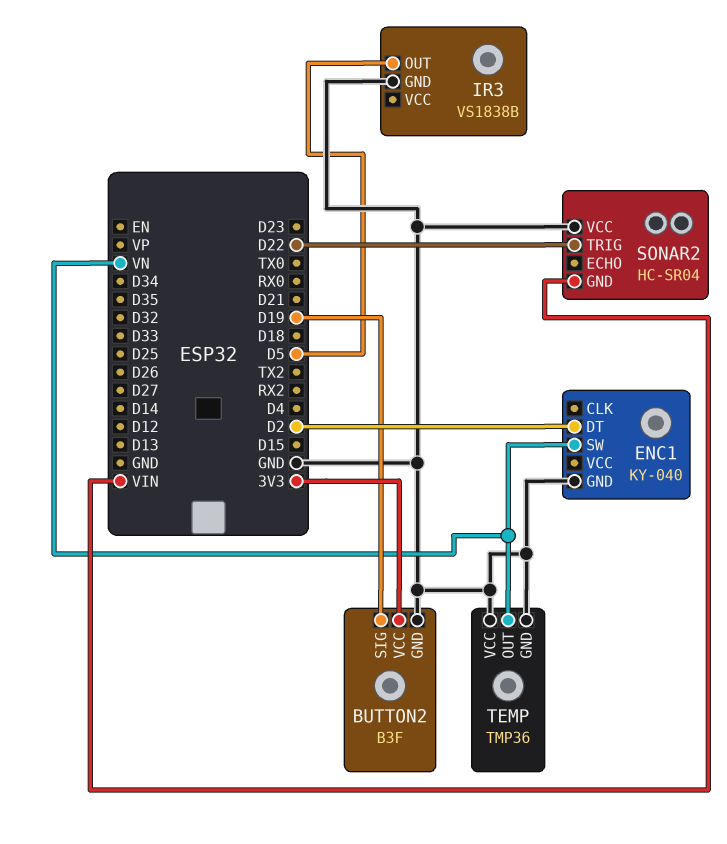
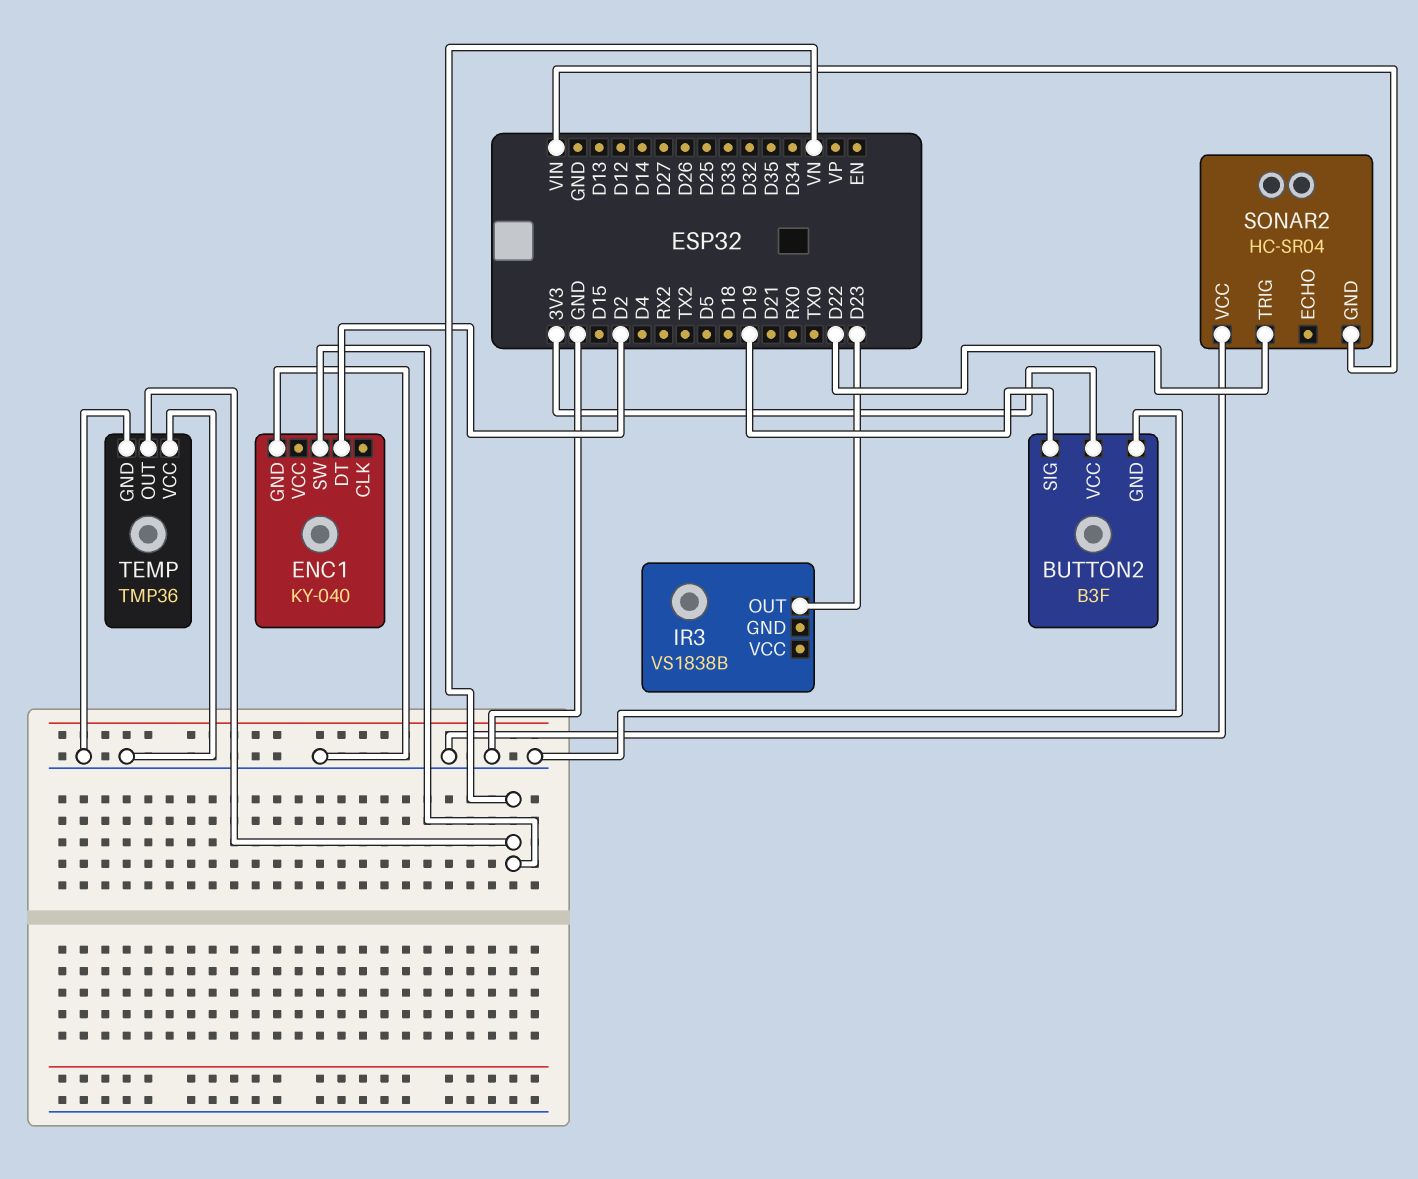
IR3 pin GND: GND -> none
IR3 pin OUT: D5 -> D23

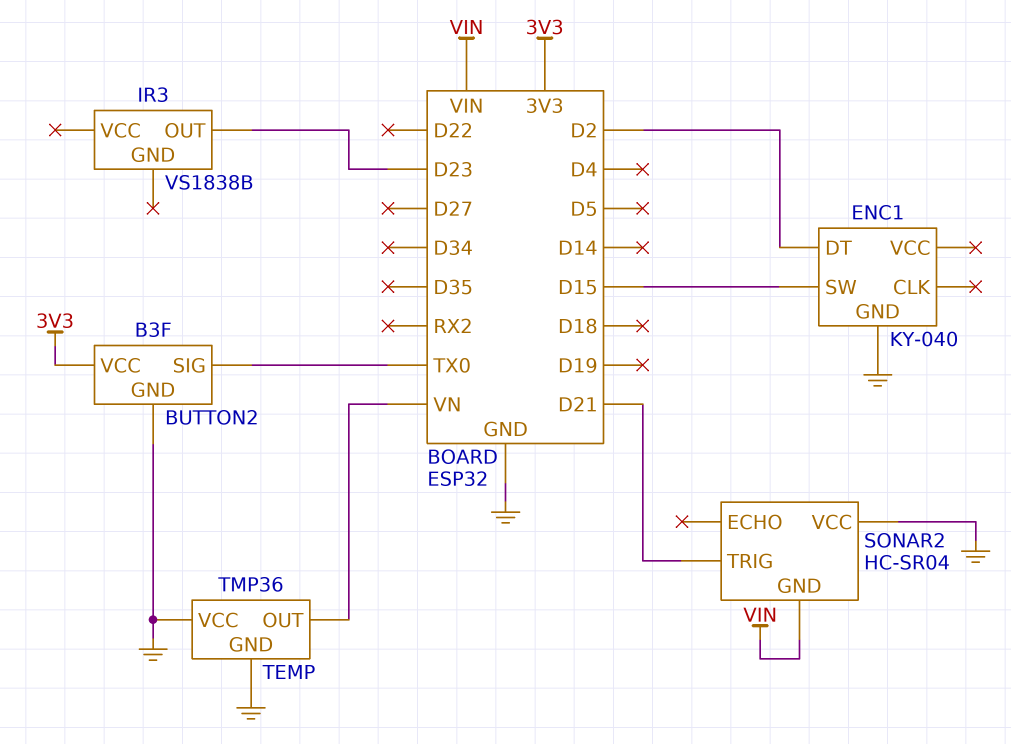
BUTTON2 pin SIG: D19 -> TX0
ENC1 pin SW: VN -> D15
SONAR2 pin TRIG: D22 -> D21

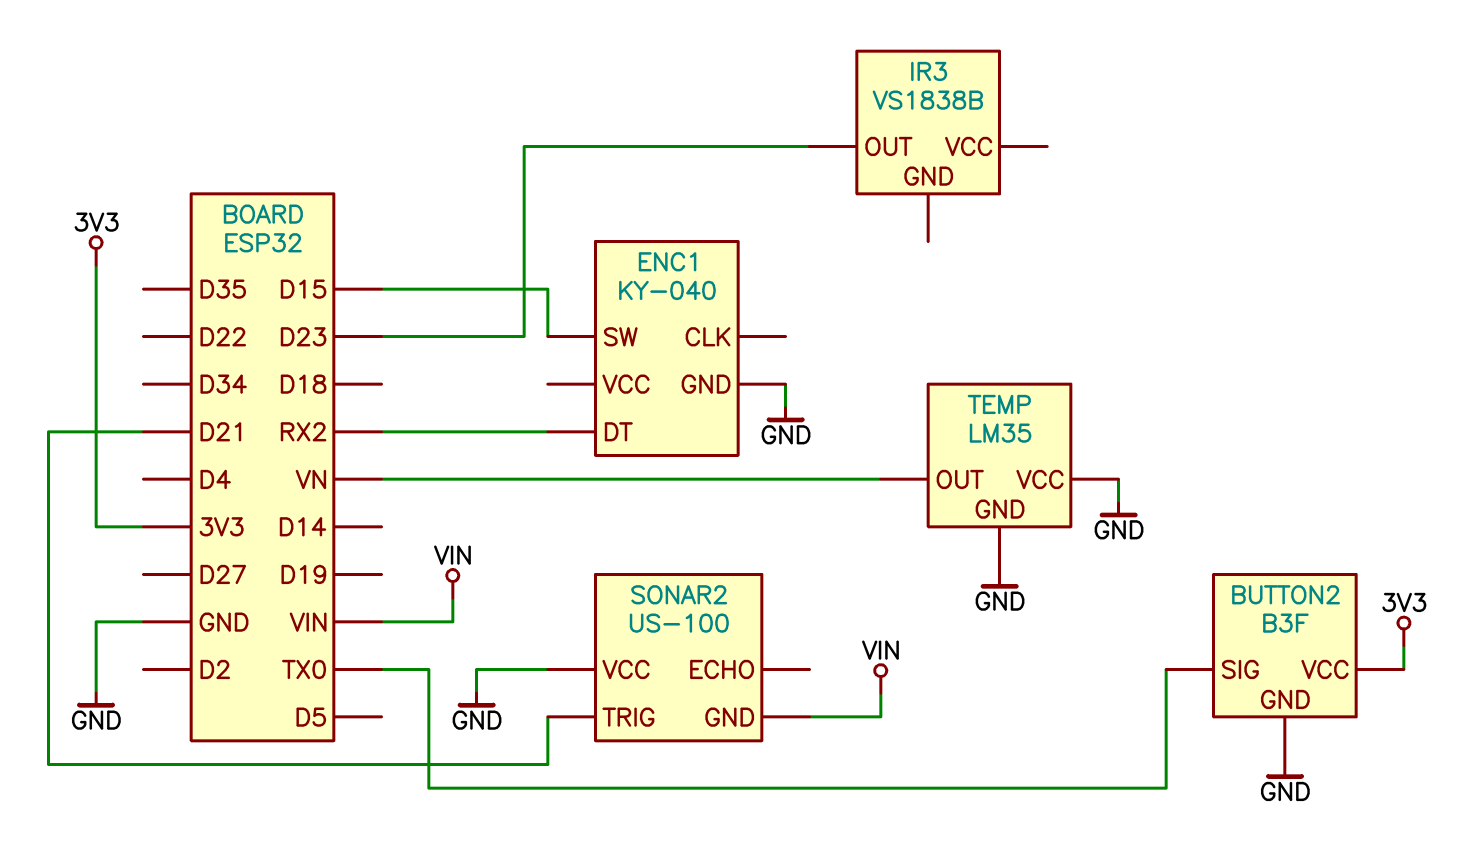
ENC1 pin DT: D2 -> RX2
SONAR2: HC-SR04 -> US-100
TEMP: TMP36 -> LM35

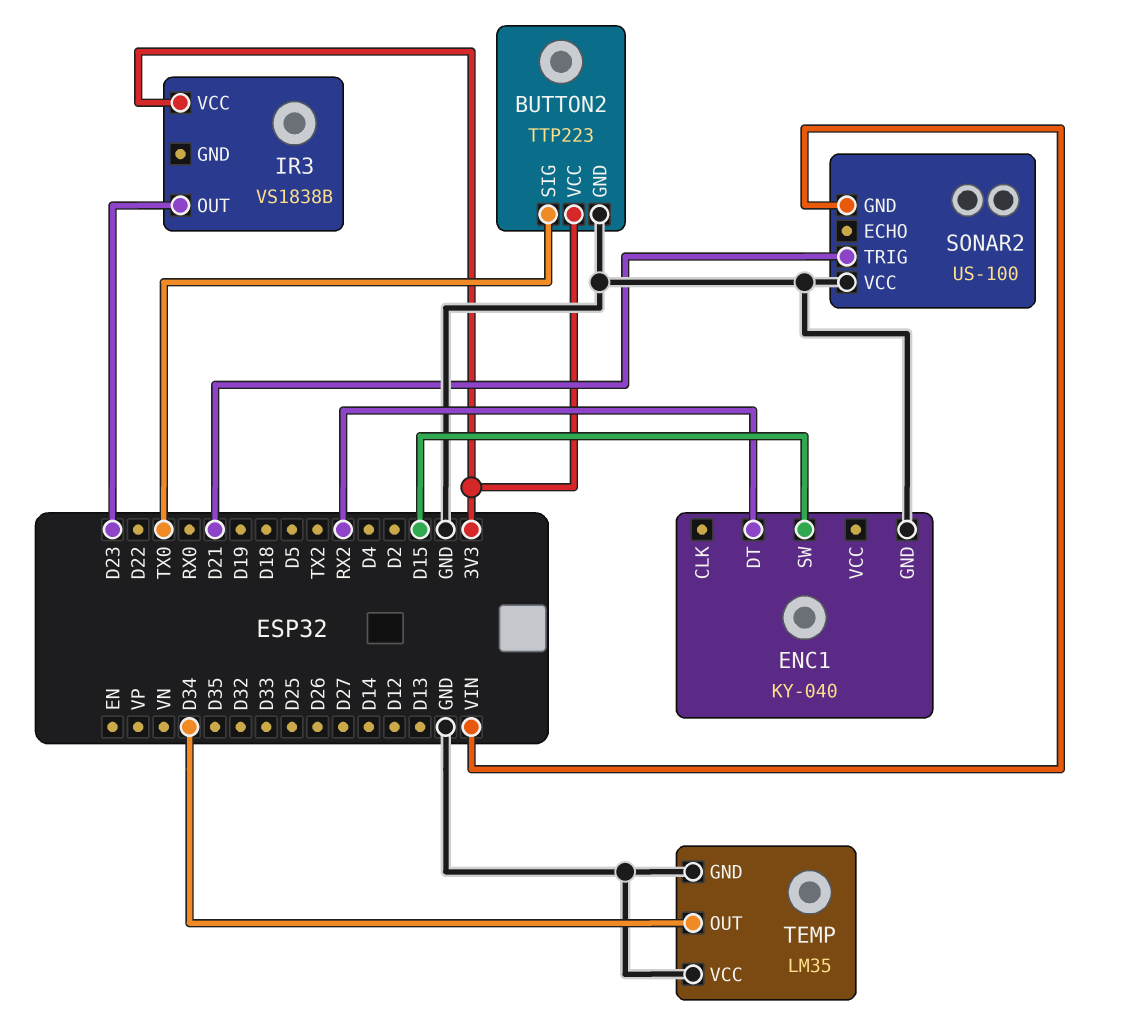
BUTTON2: B3F -> TTP223
IR3 pin VCC: none -> 3V3
TEMP pin OUT: VN -> D34

